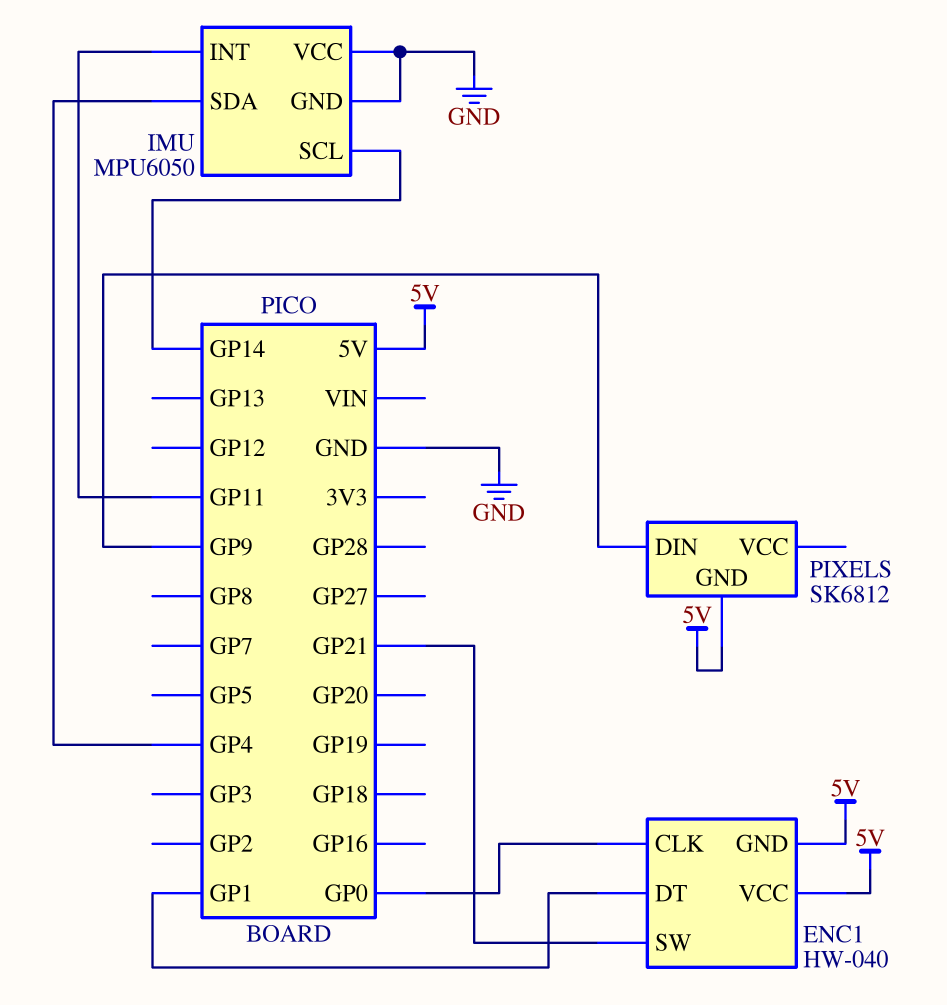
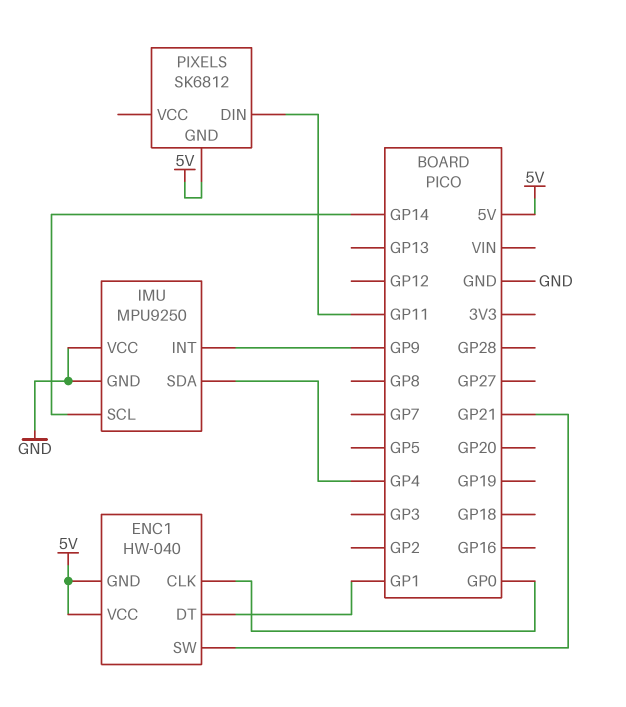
IMU: MPU6050 -> MPU9250
IMU pin INT: GP11 -> GP9
PIXELS pin DIN: GP9 -> GP11

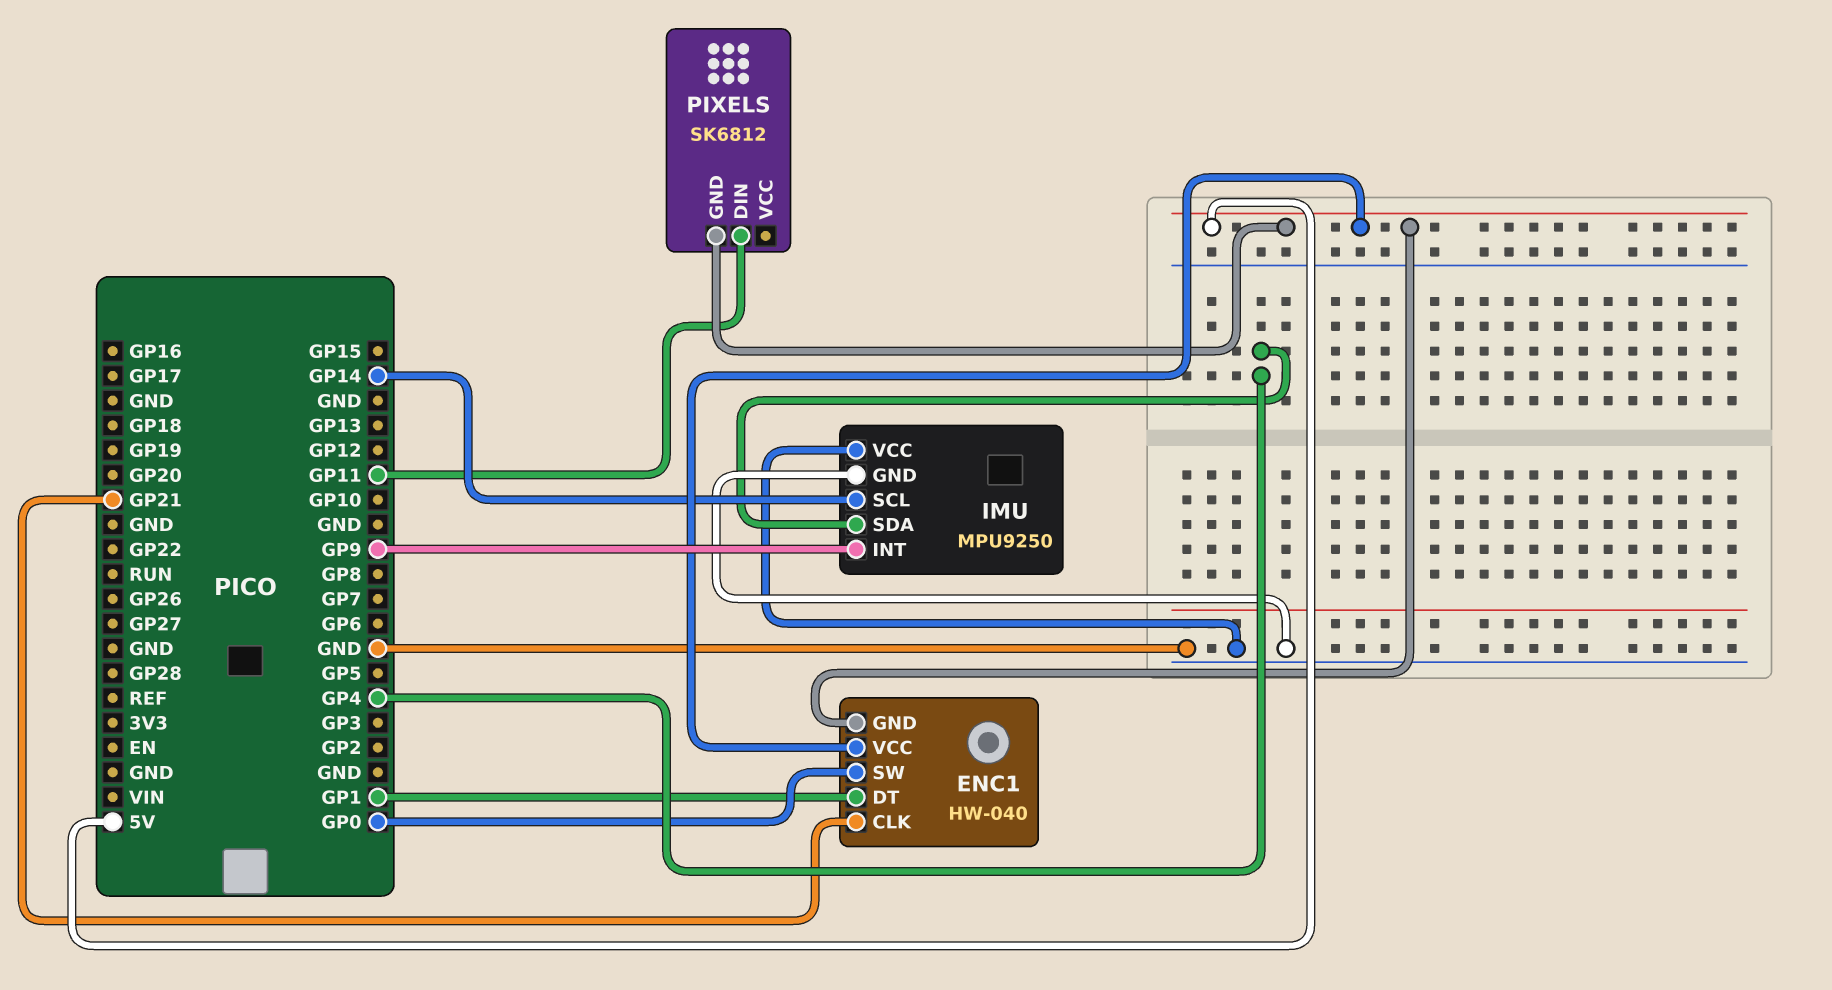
ENC1 pin CLK: GP0 -> GP21
ENC1 pin SW: GP21 -> GP0

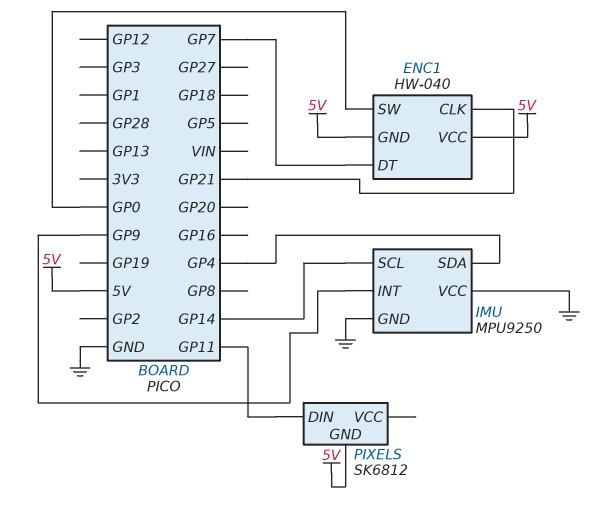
ENC1 pin DT: GP1 -> GP7

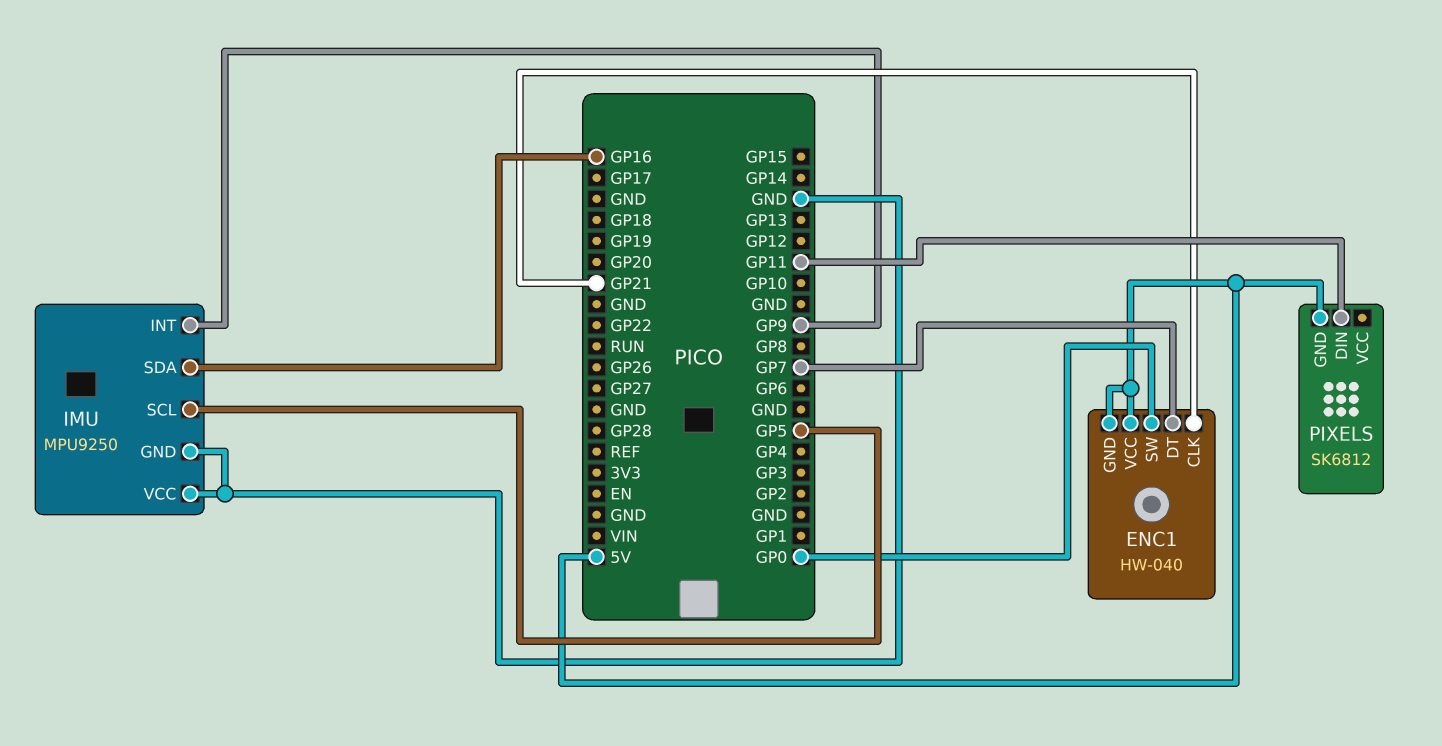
IMU pin SCL: GP14 -> GP5
IMU pin SDA: GP4 -> GP16

